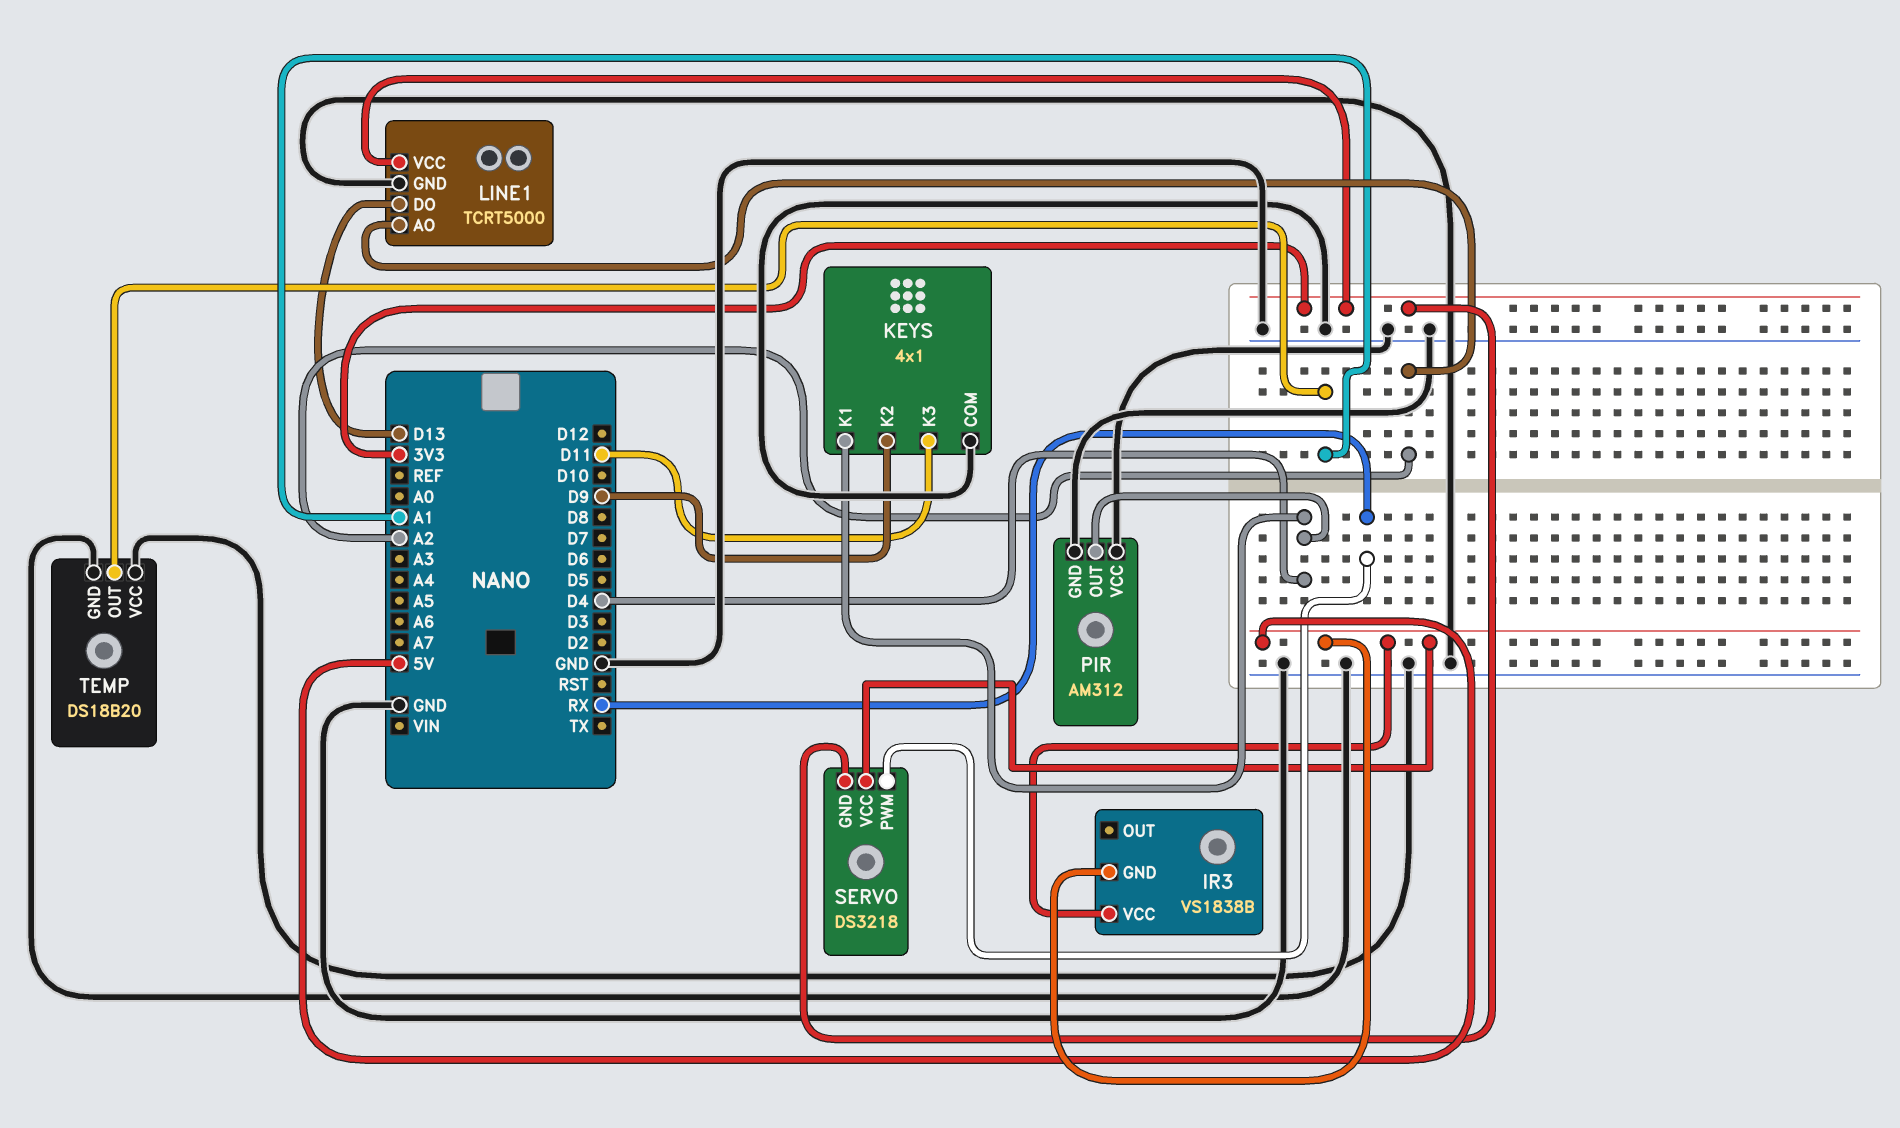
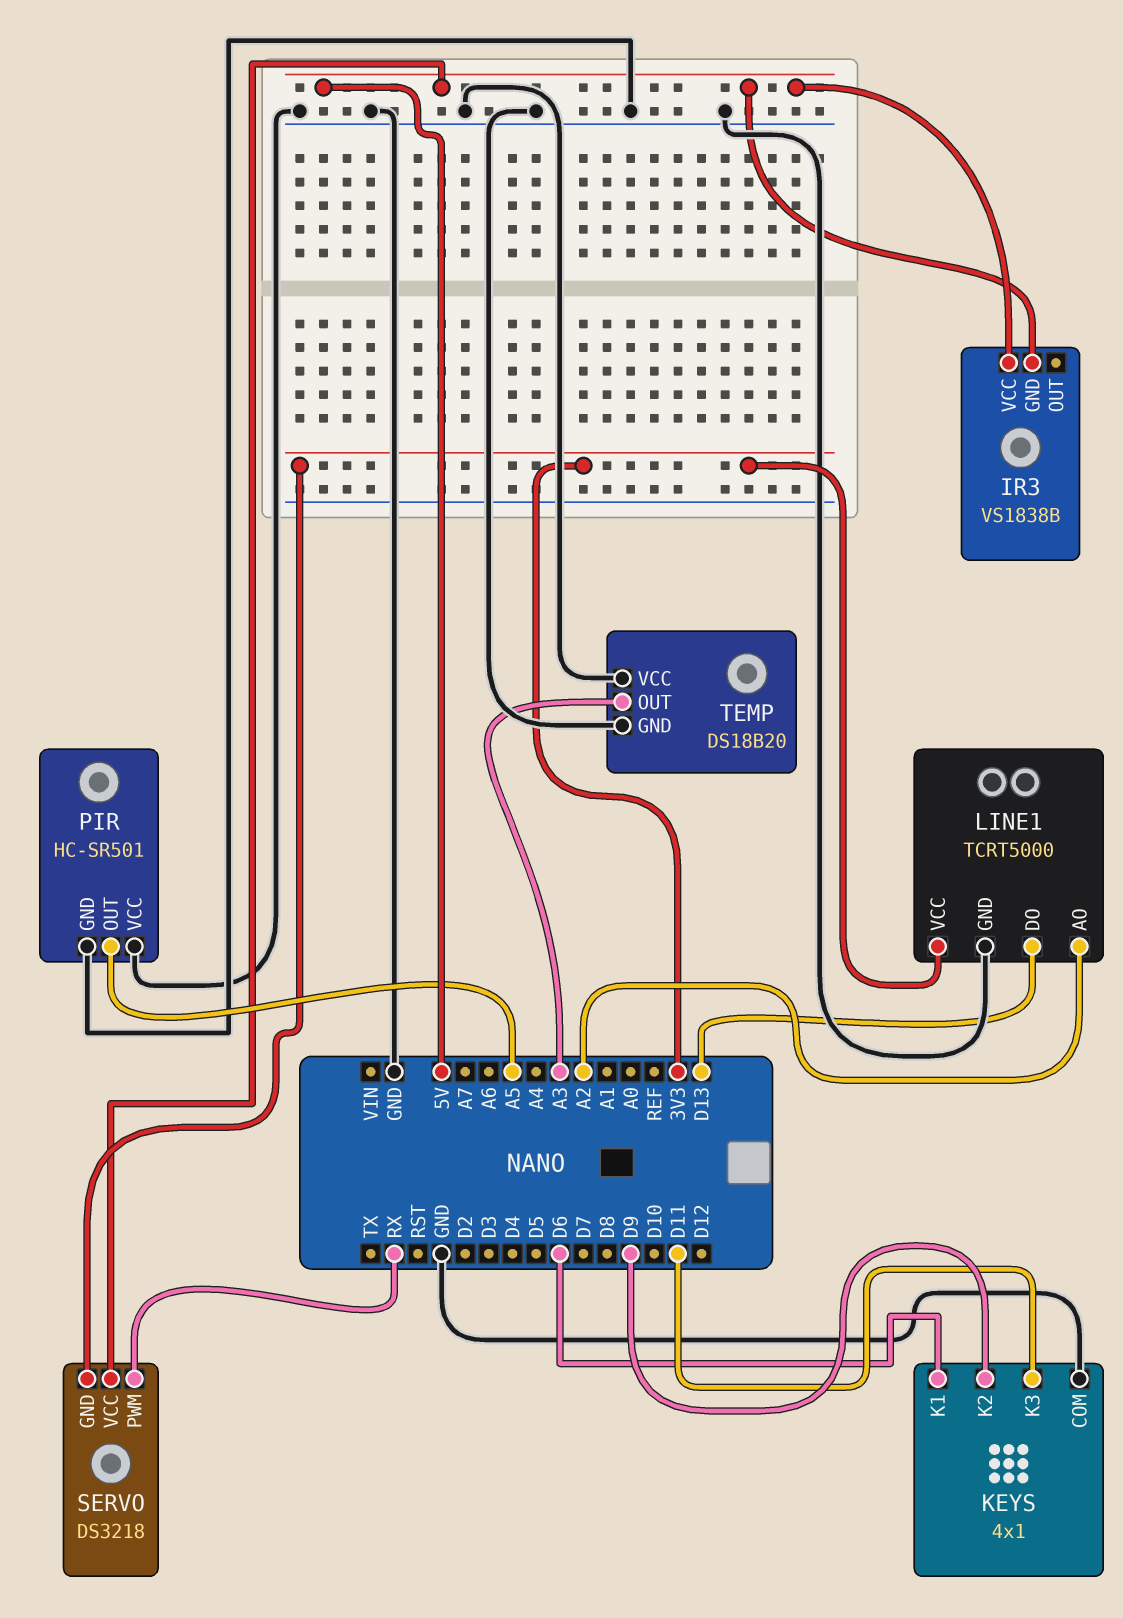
KEYS pin K1: D4 -> D6
PIR: AM312 -> HC-SR501
PIR pin OUT: D4 -> A5
TEMP pin OUT: A1 -> A3

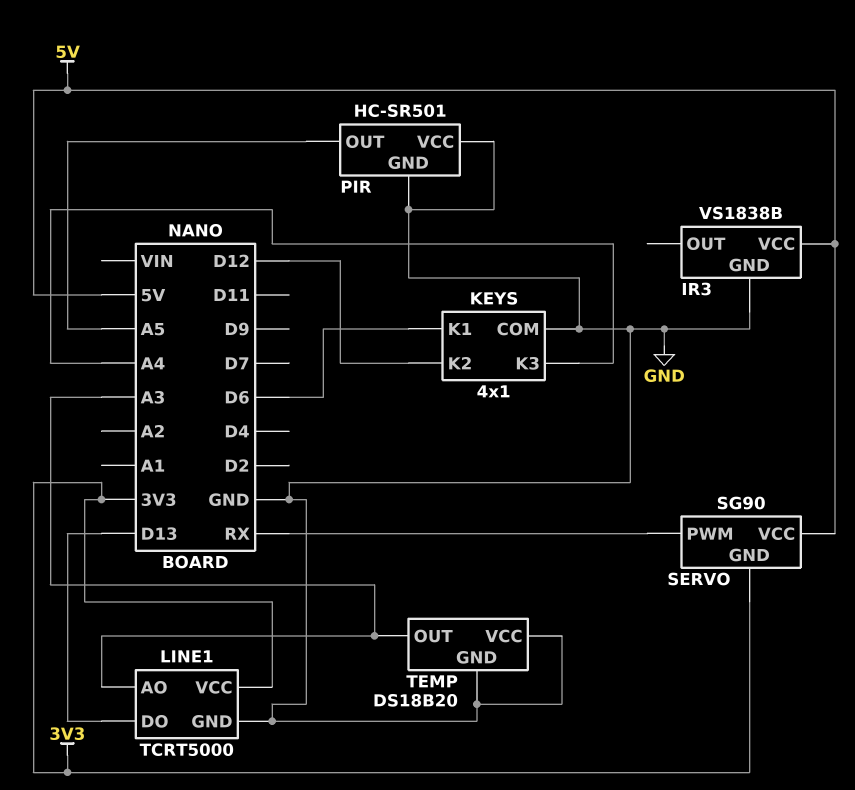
IR3 pin GND: 5V -> GND
KEYS pin K2: D9 -> D12
KEYS pin K3: D11 -> A4
LINE1 pin AO: A2 -> A3
SERVO: DS3218 -> SG90

